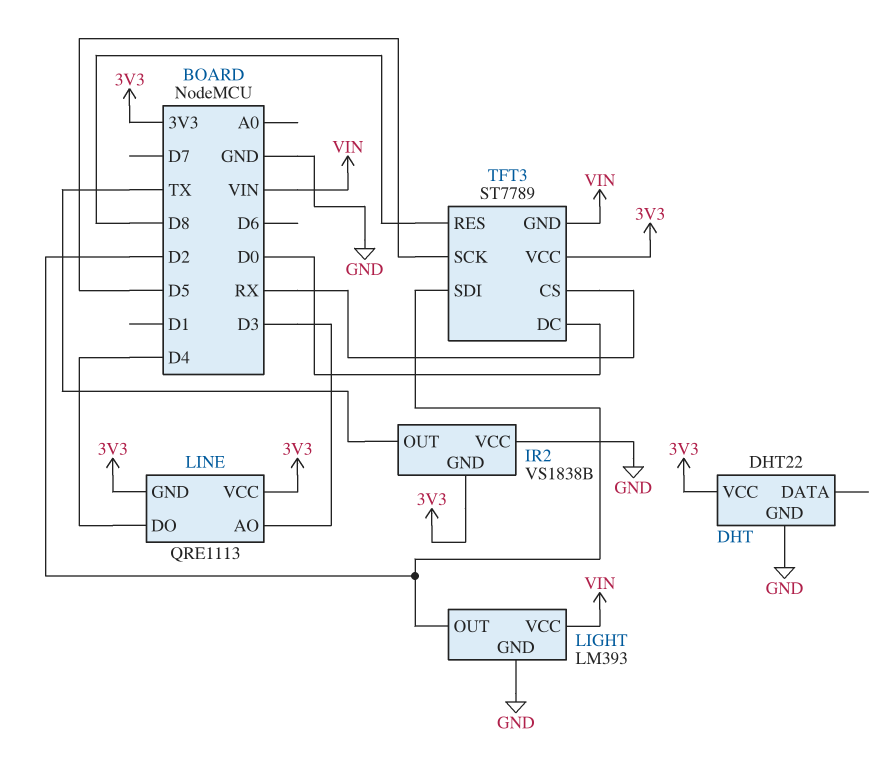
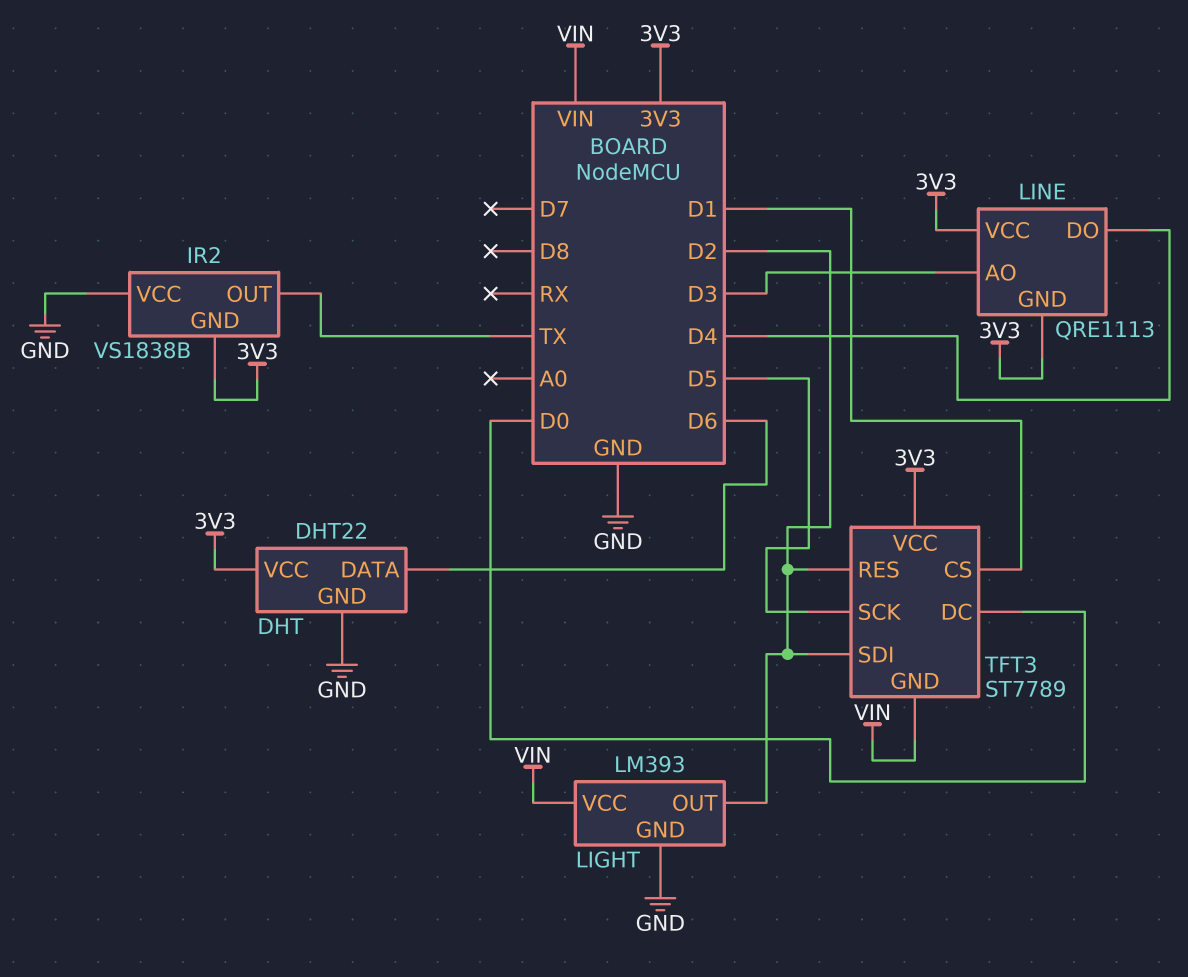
DHT pin DATA: none -> D6
TFT3 pin CS: RX -> D1
TFT3 pin RES: D8 -> D2

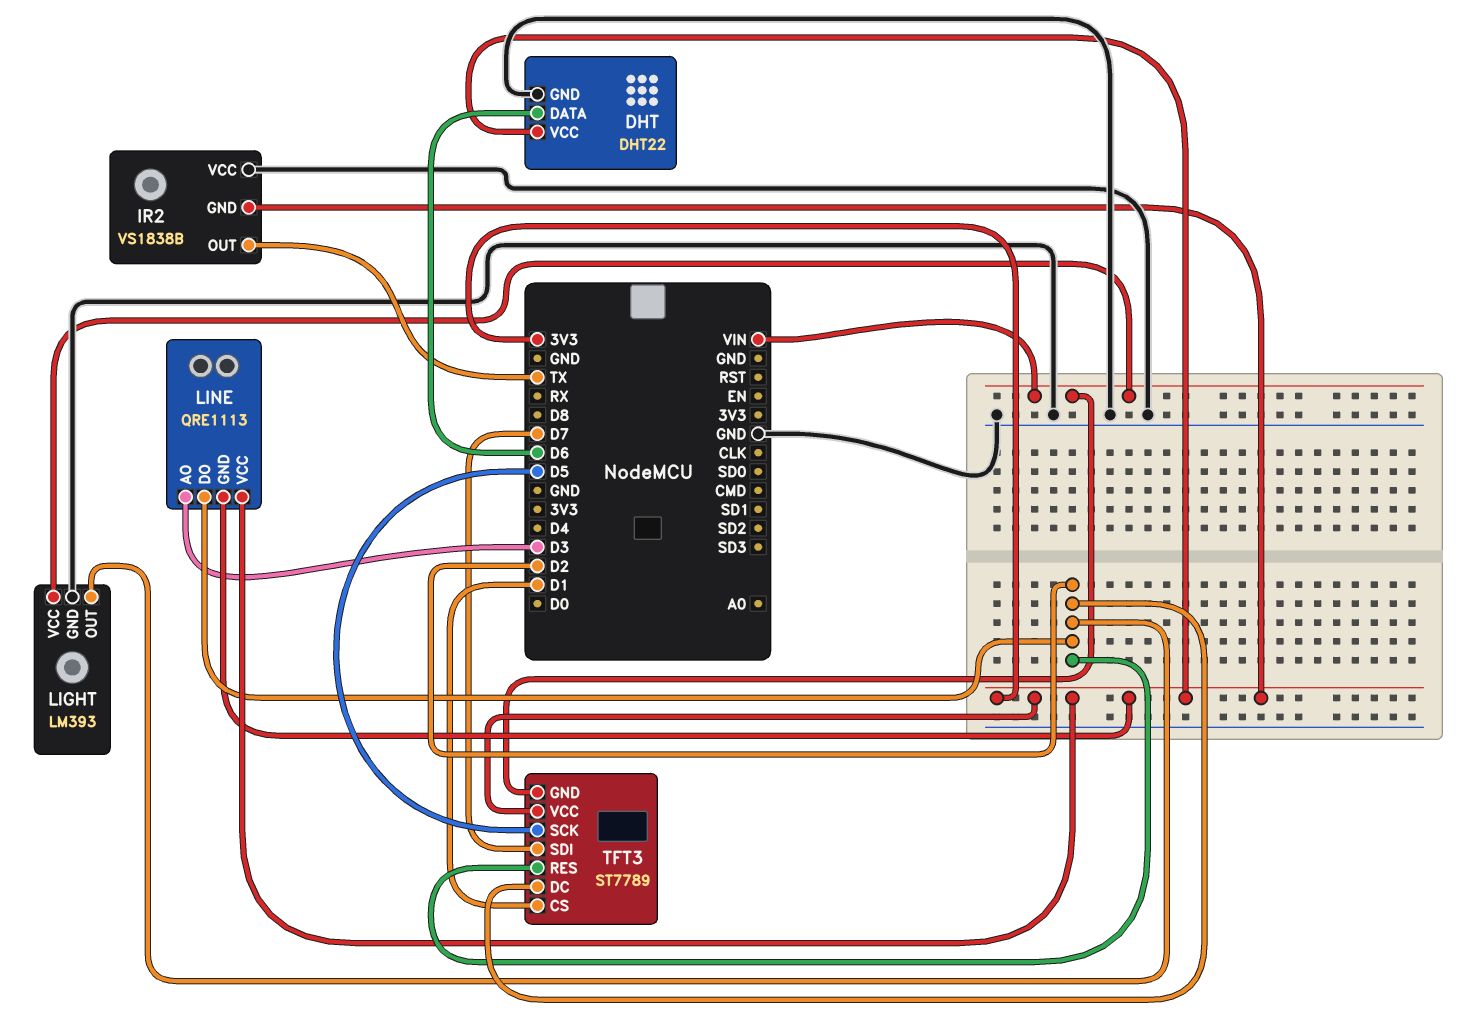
LINE pin DO: D4 -> D2
TFT3 pin DC: D0 -> D2
TFT3 pin SDI: D2 -> D7

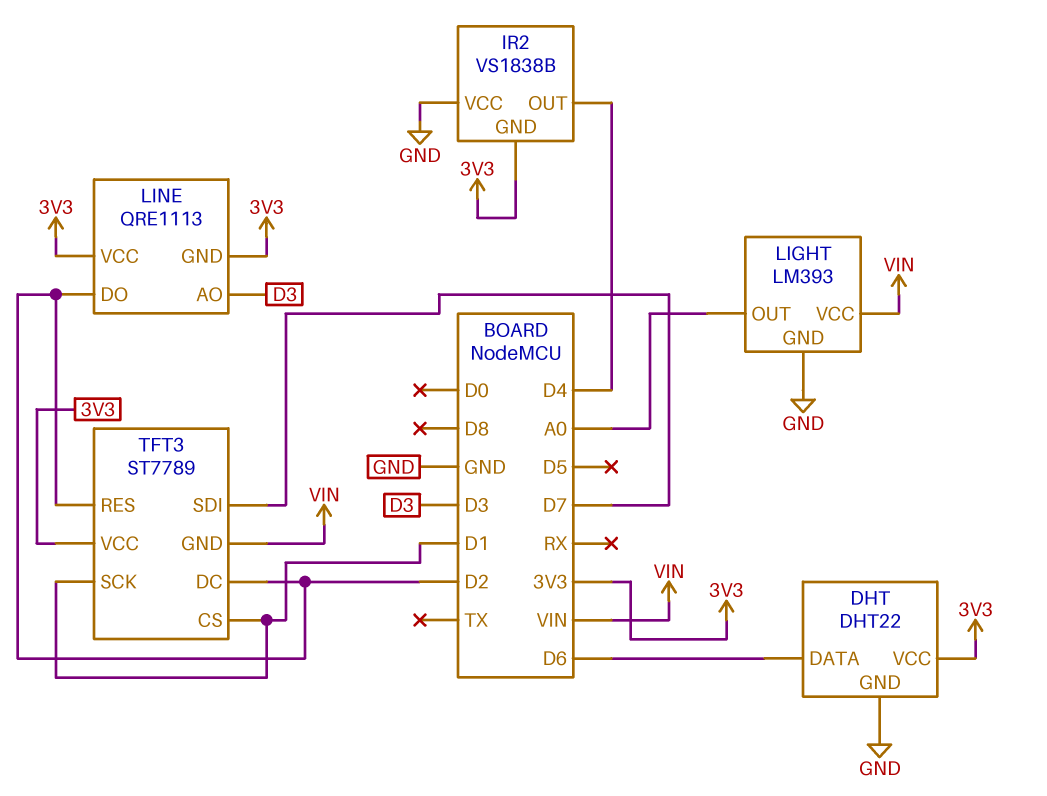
IR2 pin OUT: TX -> D4
LIGHT pin OUT: D2 -> A0
TFT3 pin SCK: D5 -> D1

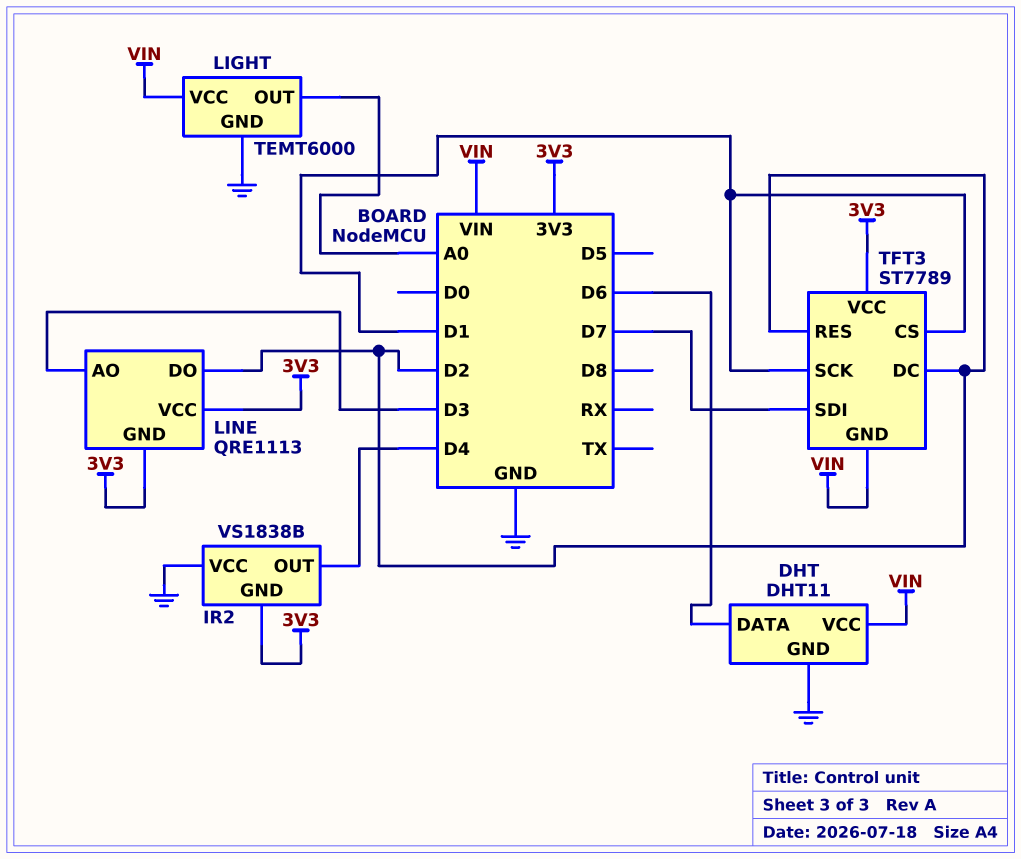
DHT: DHT22 -> DHT11
DHT pin VCC: 3V3 -> VIN
LIGHT: LM393 -> TEMT6000

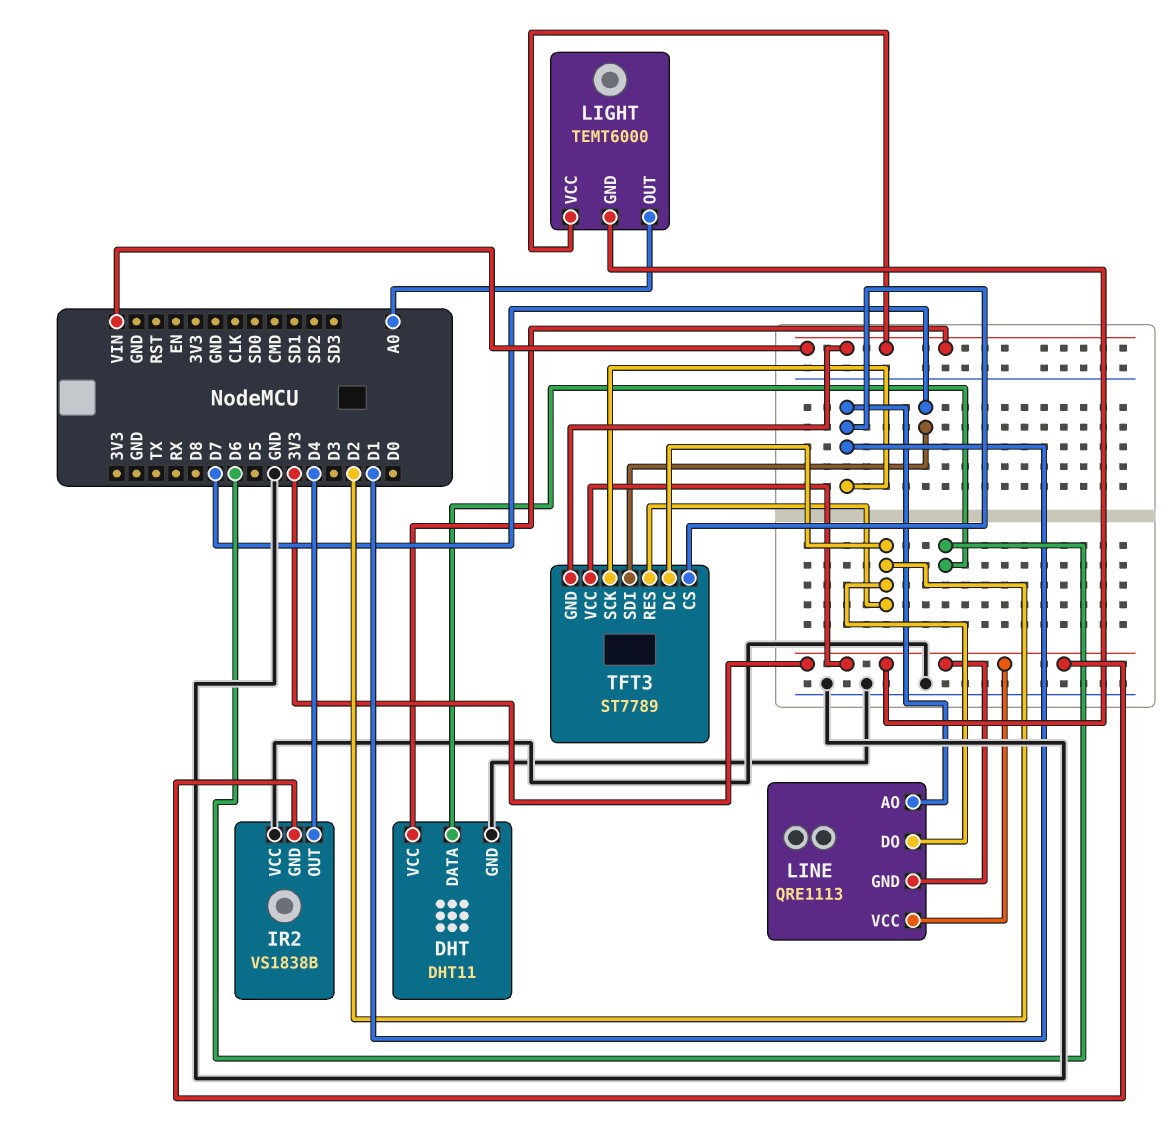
LIGHT pin GND: GND -> 3V3
LINE pin AO: D3 -> D1

